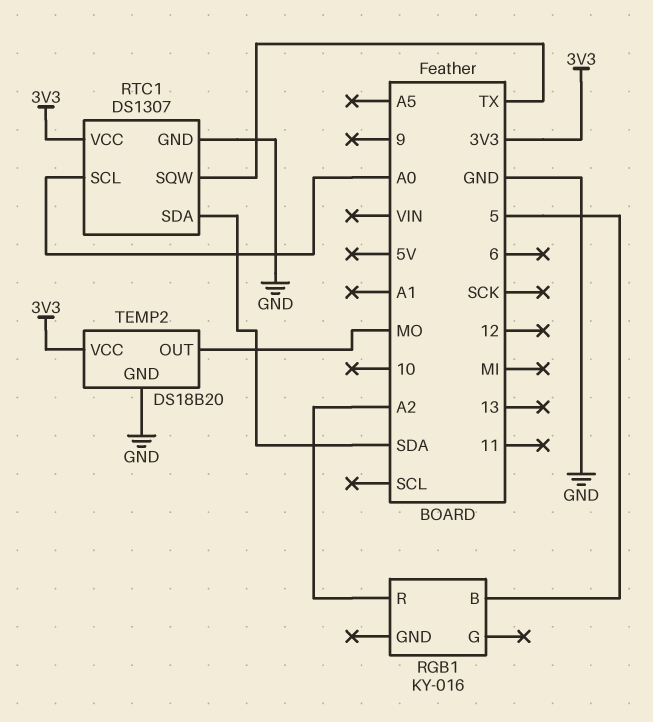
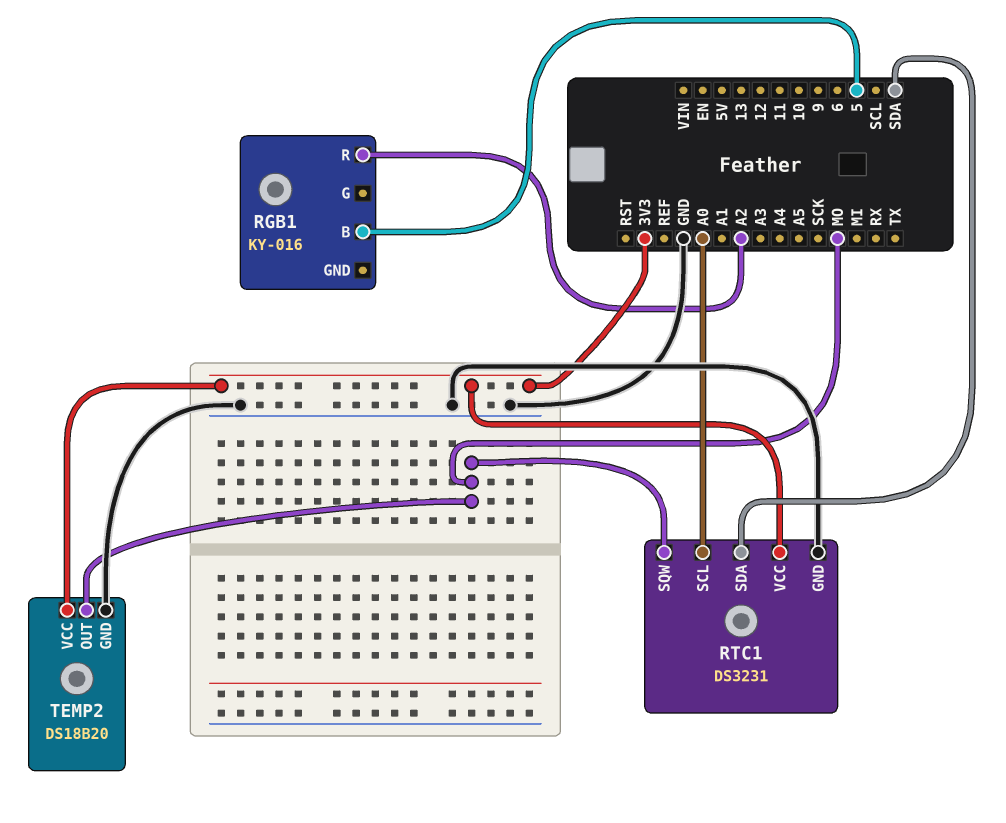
RTC1: DS1307 -> DS3231
RTC1 pin SQW: TX -> MO

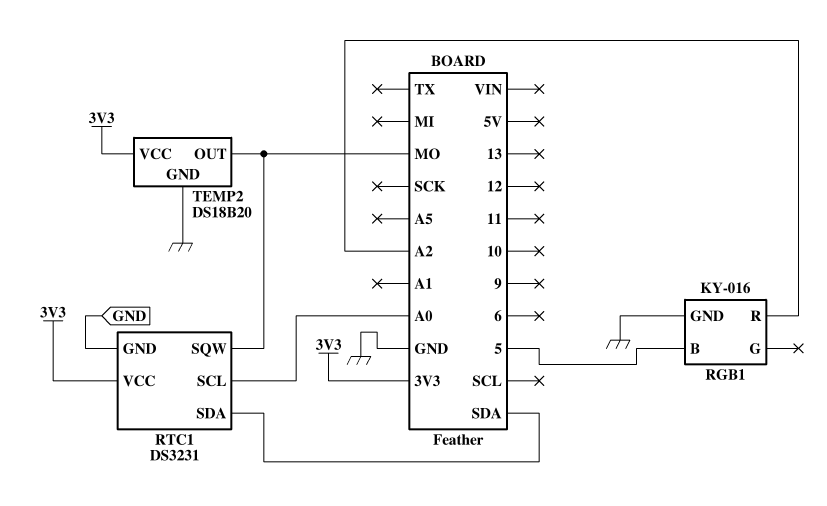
RGB1 pin GND: none -> GND

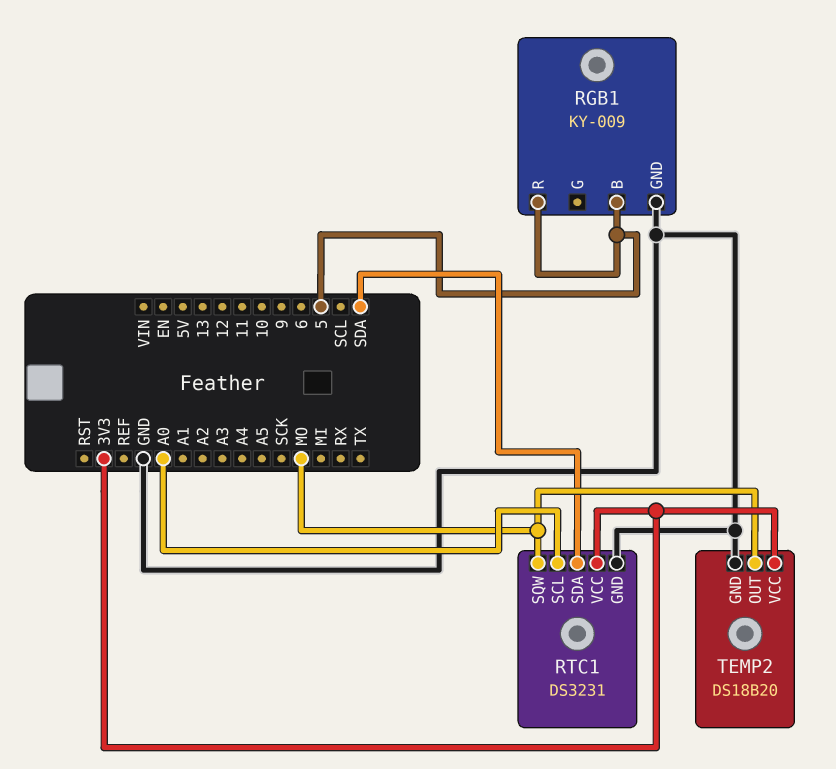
RGB1: KY-016 -> KY-009
RGB1 pin R: A2 -> 5

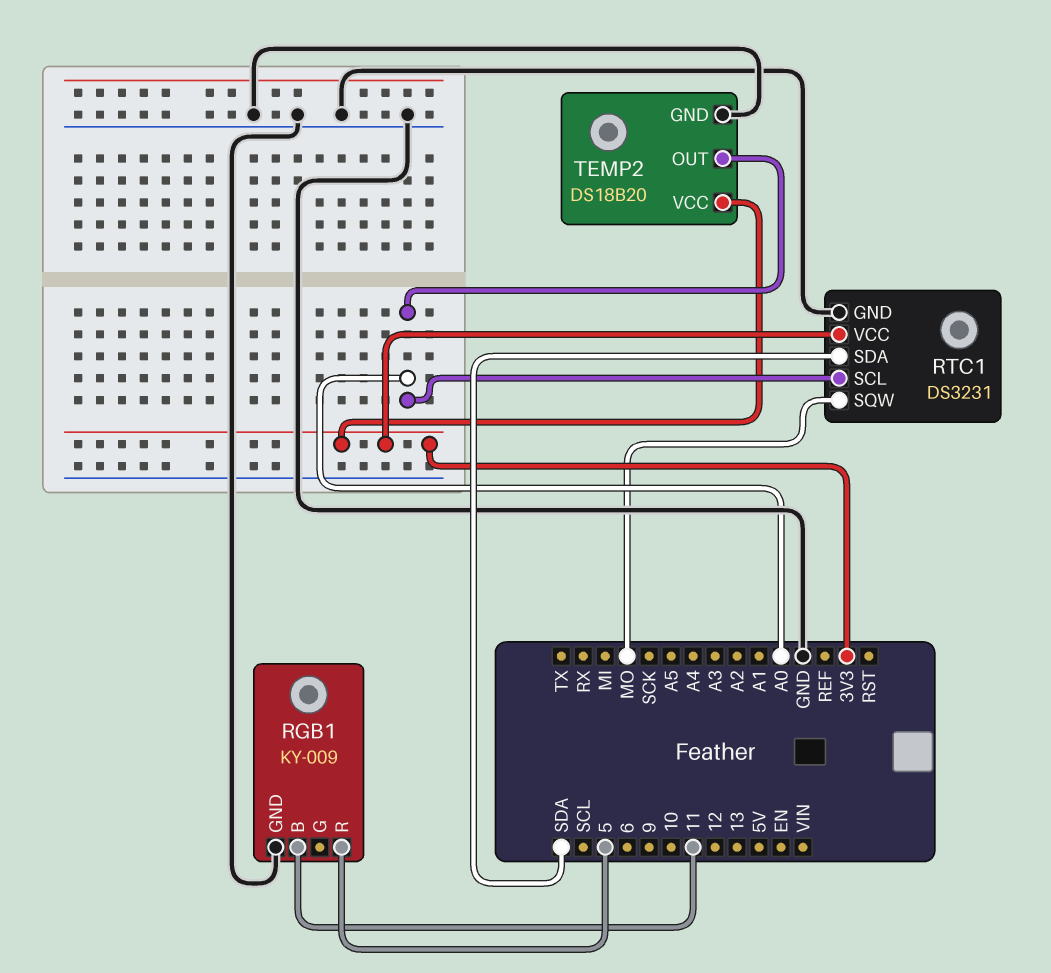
RGB1 pin B: 5 -> 11
TEMP2 pin OUT: MO -> A0

